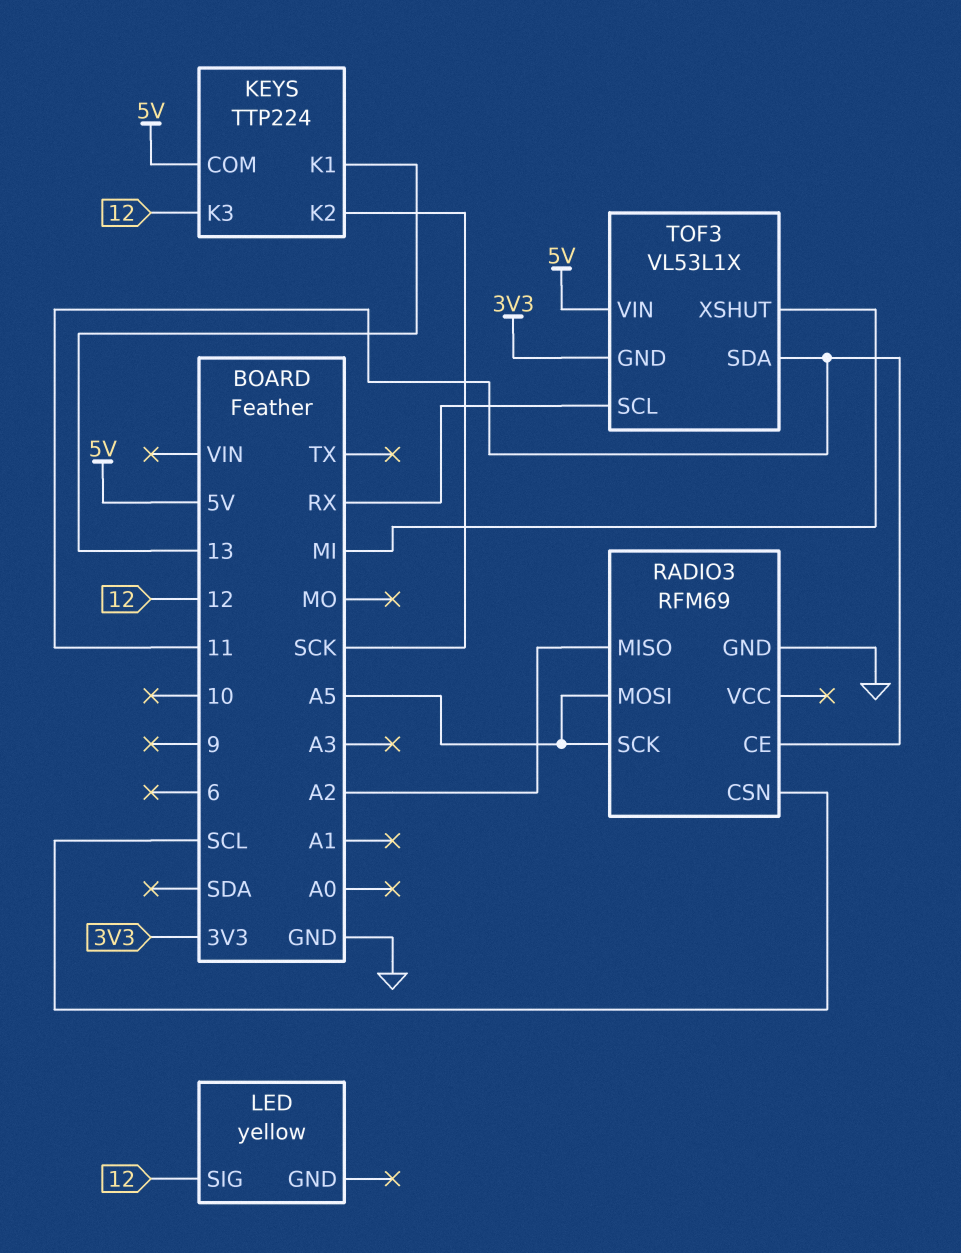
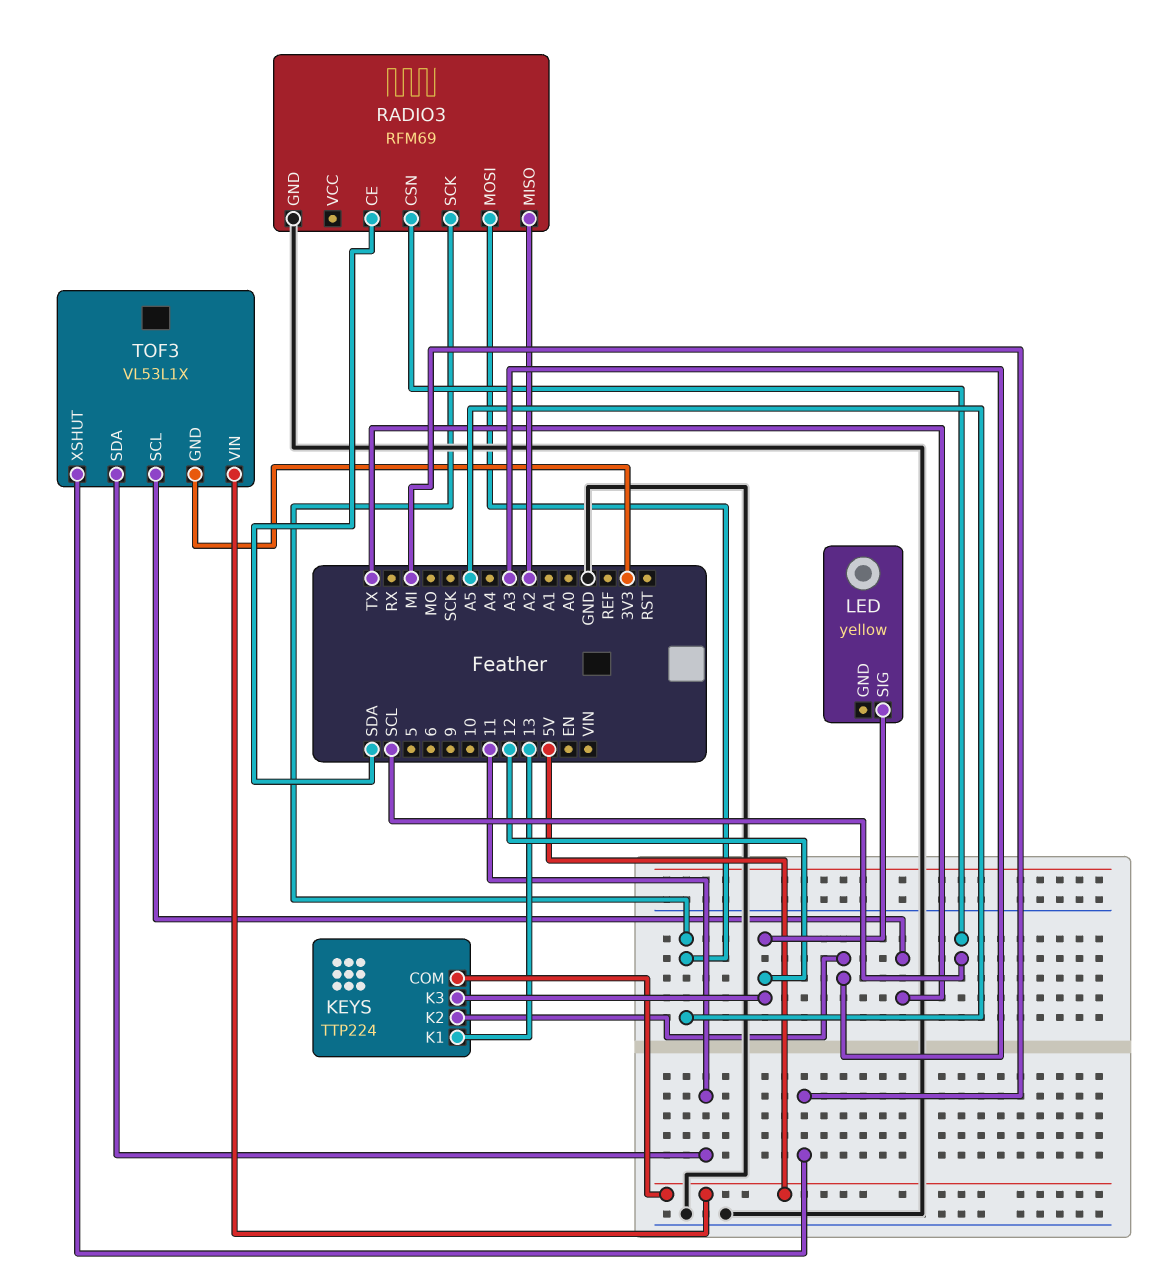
KEYS pin K2: SCK -> A3
RADIO3 pin CE: 11 -> SDA
TOF3 pin SCL: RX -> TX

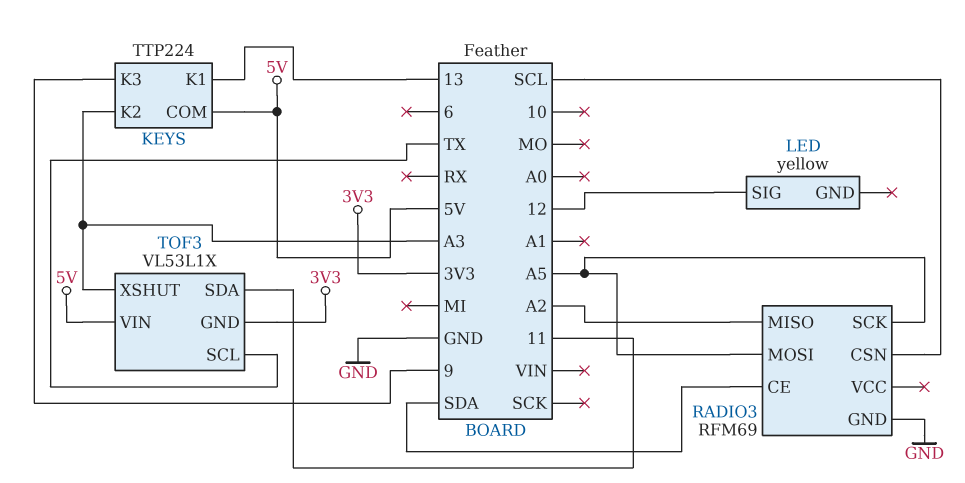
KEYS pin K3: 12 -> 9
TOF3 pin XSHUT: MI -> A3

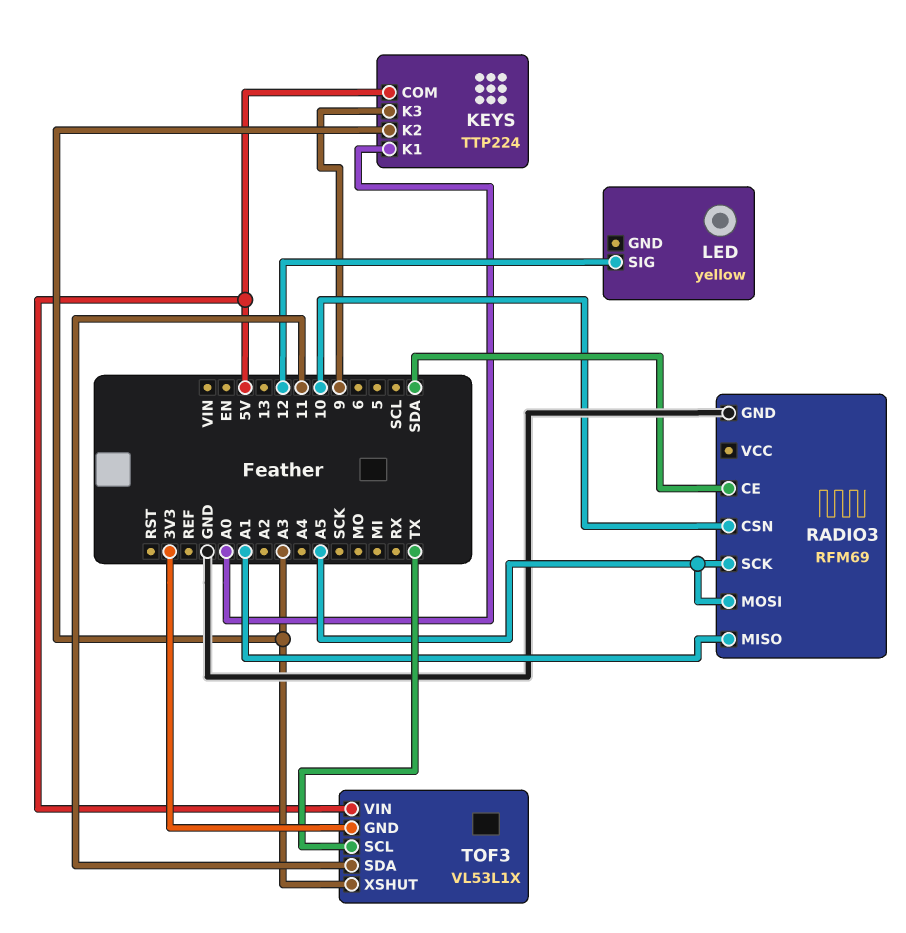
KEYS pin K1: 13 -> A0
RADIO3 pin CSN: SCL -> 10
RADIO3 pin MISO: A2 -> A1

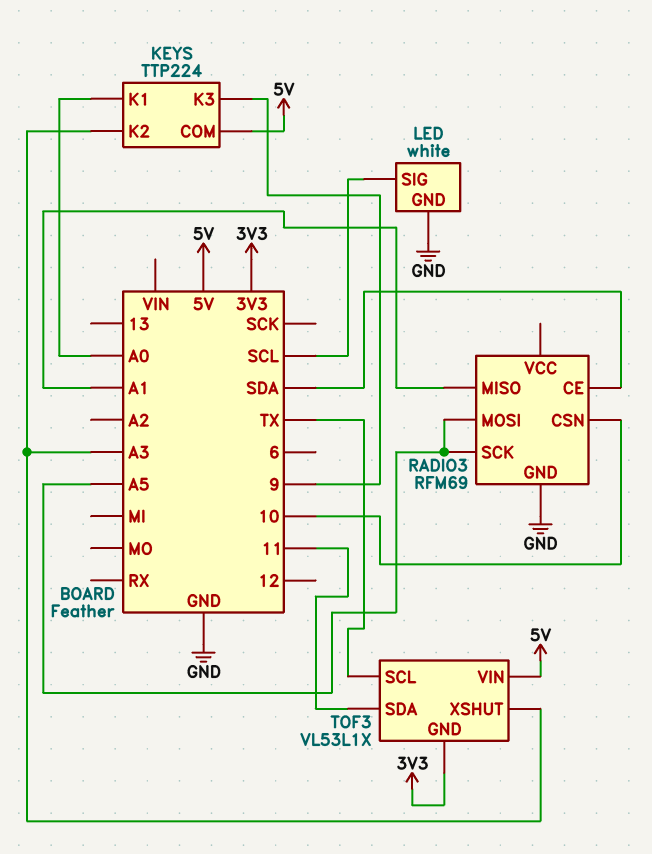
LED: yellow -> white
LED pin GND: none -> GND
LED pin SIG: 12 -> SCL

